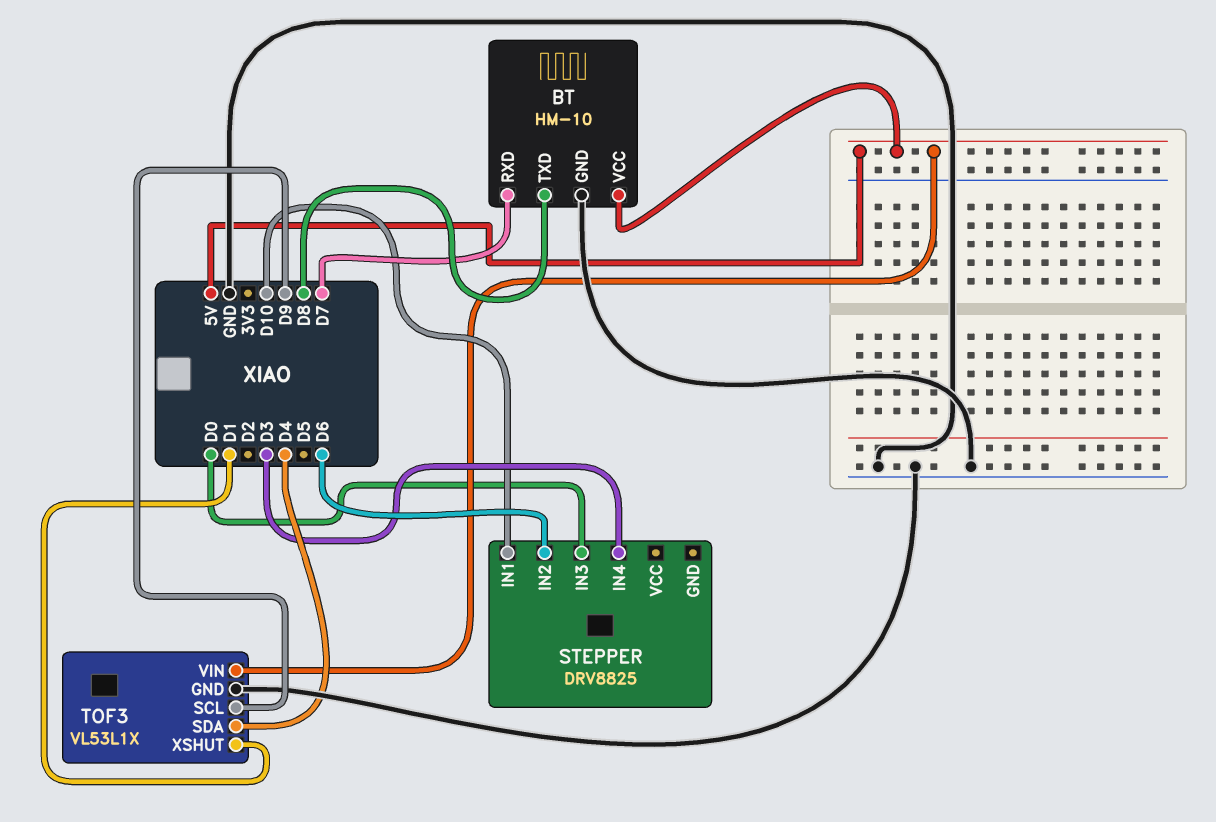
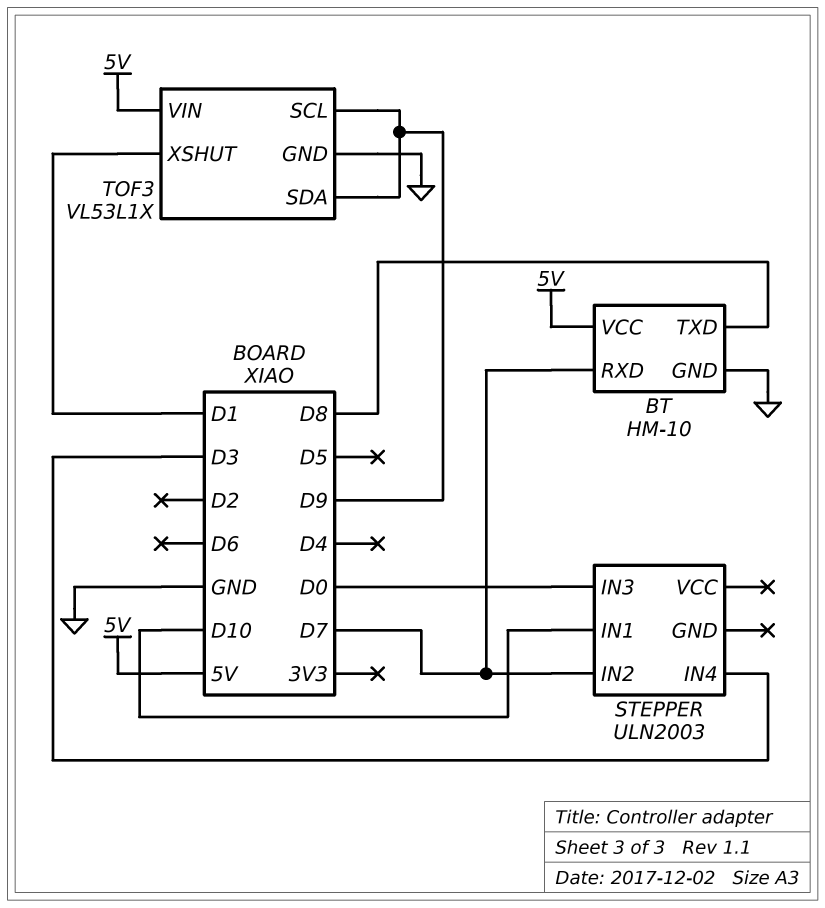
STEPPER: DRV8825 -> ULN2003
STEPPER pin IN2: D6 -> D7
TOF3 pin SDA: D4 -> D9

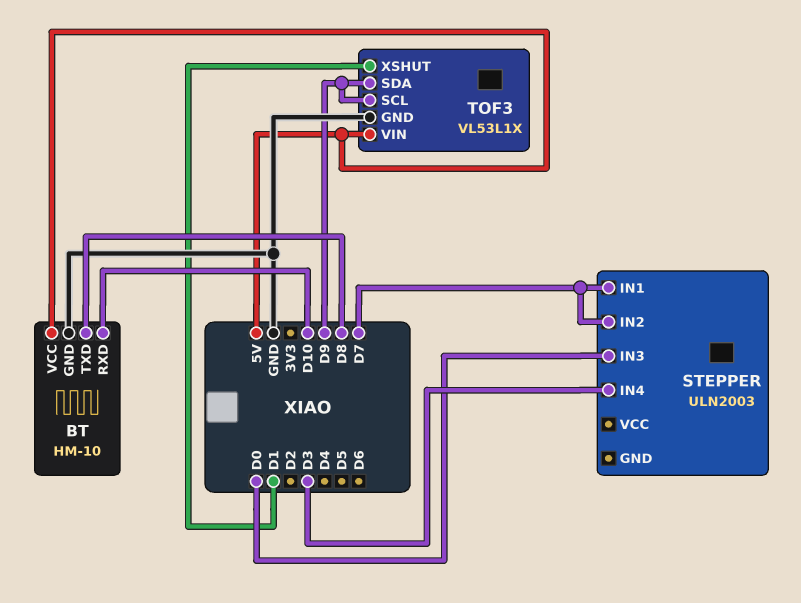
BT pin RXD: D7 -> D10
STEPPER pin IN1: D10 -> D7

